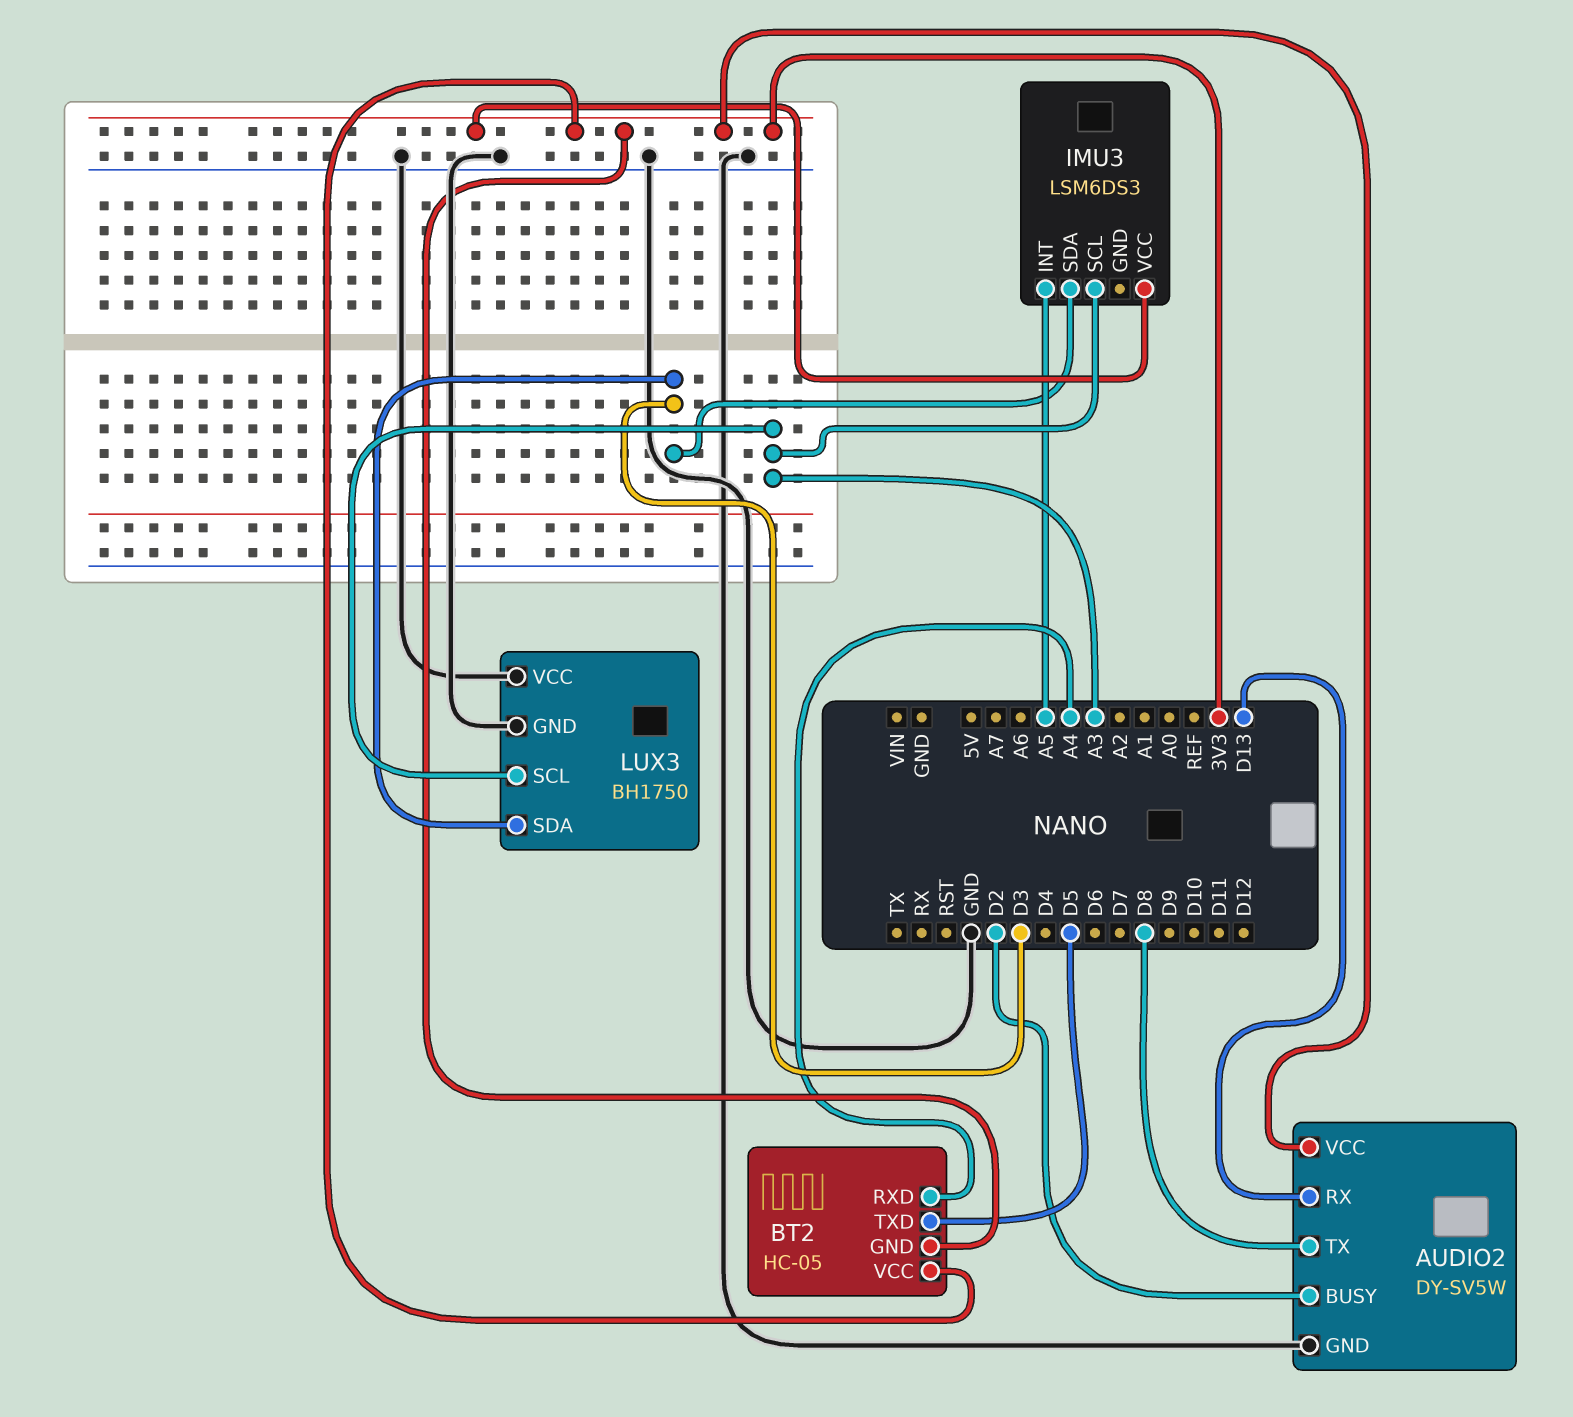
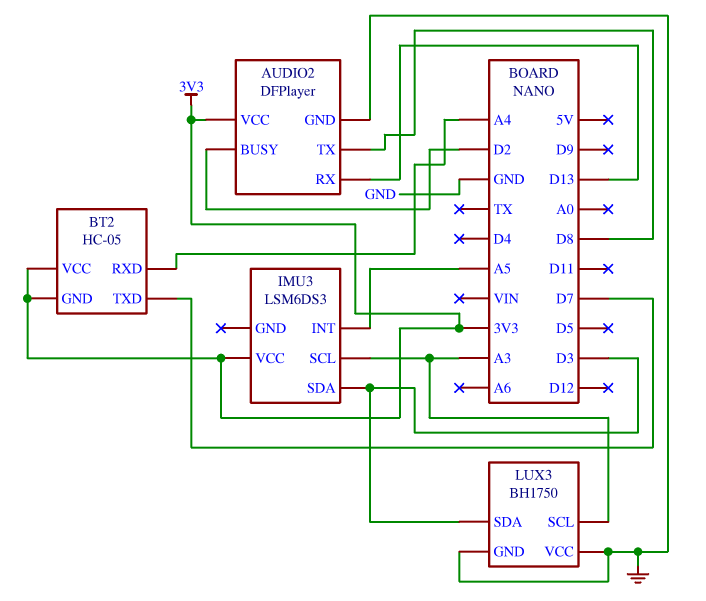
AUDIO2: DY-SV5W -> DFPlayer
BT2 pin TXD: D5 -> D7

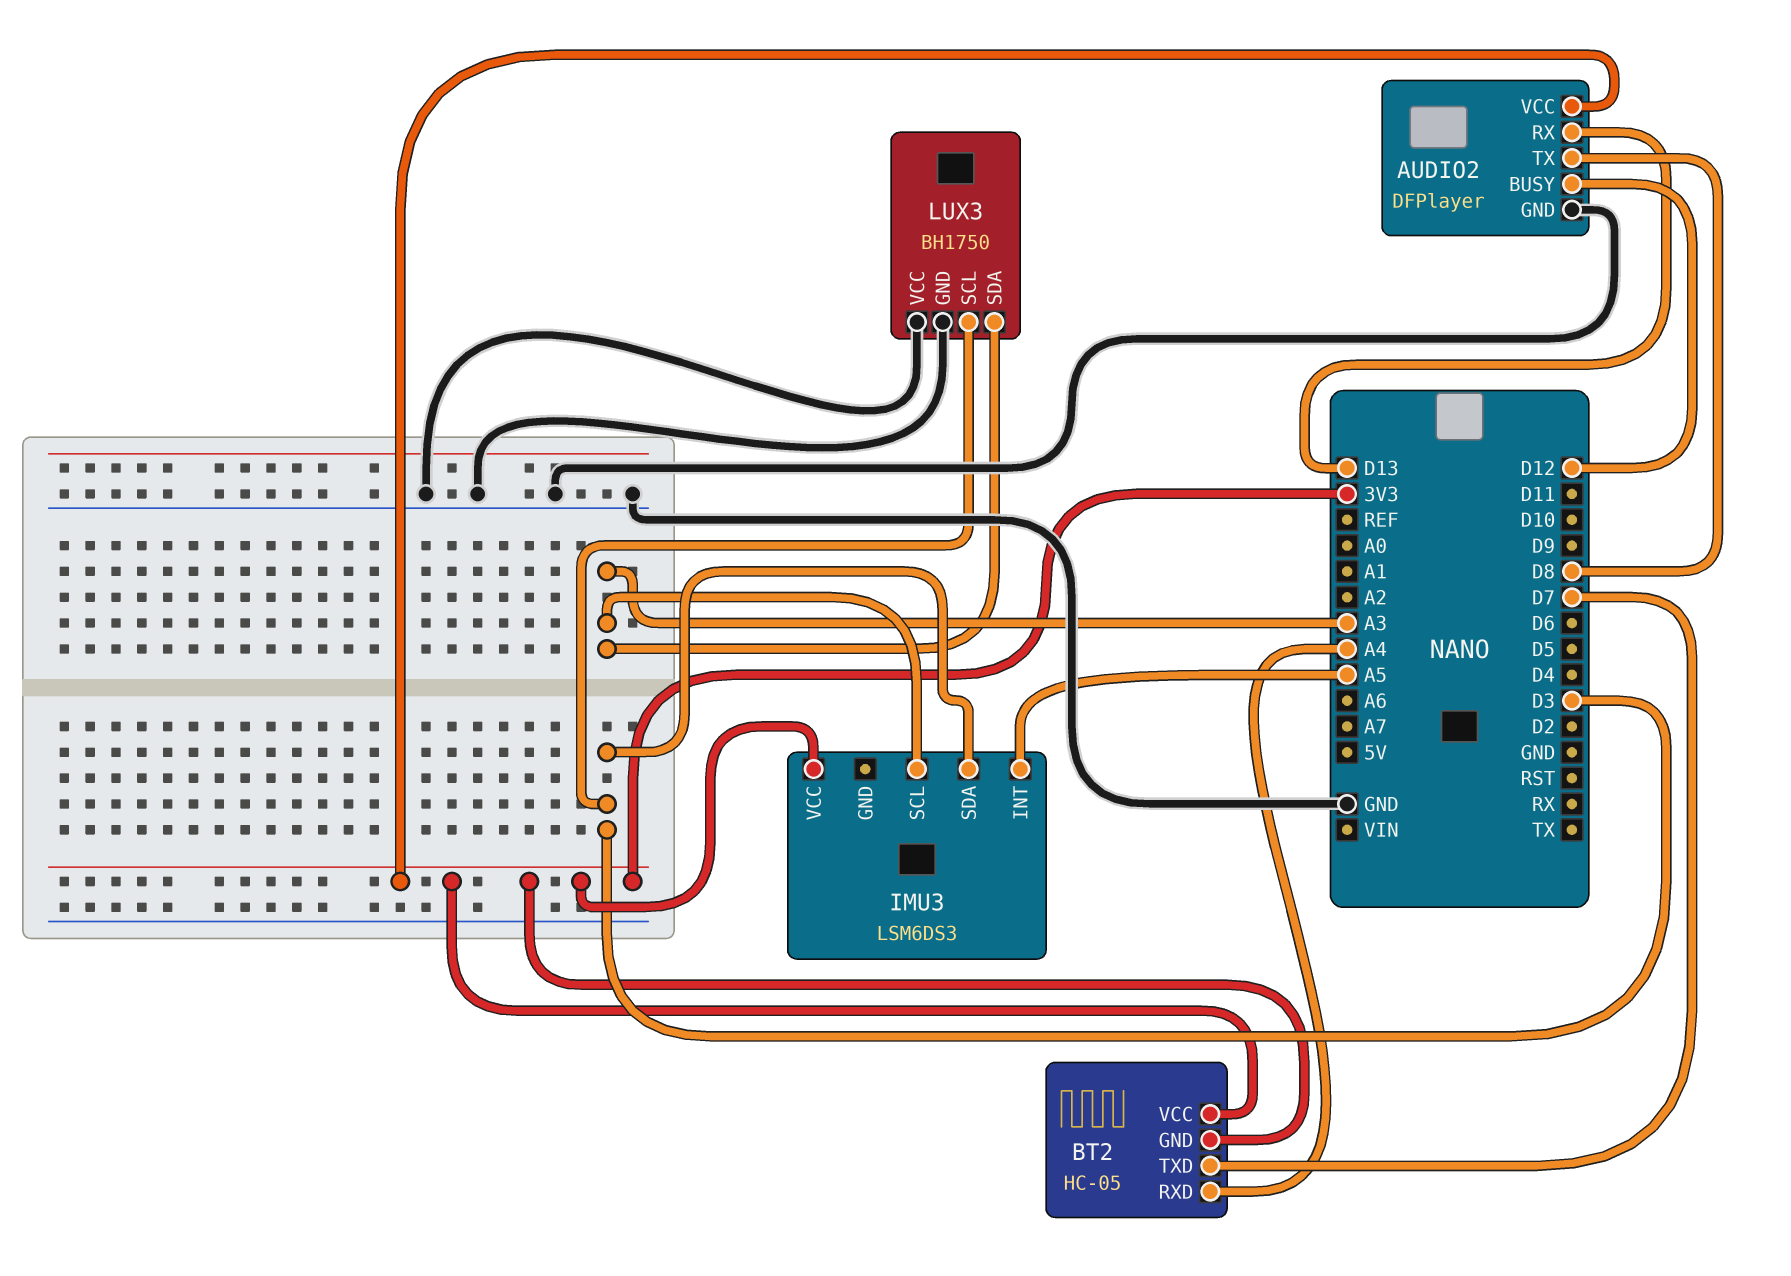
AUDIO2 pin BUSY: D2 -> D12
LUX3 pin SCL: A3 -> D3
LUX3 pin SDA: D3 -> A3

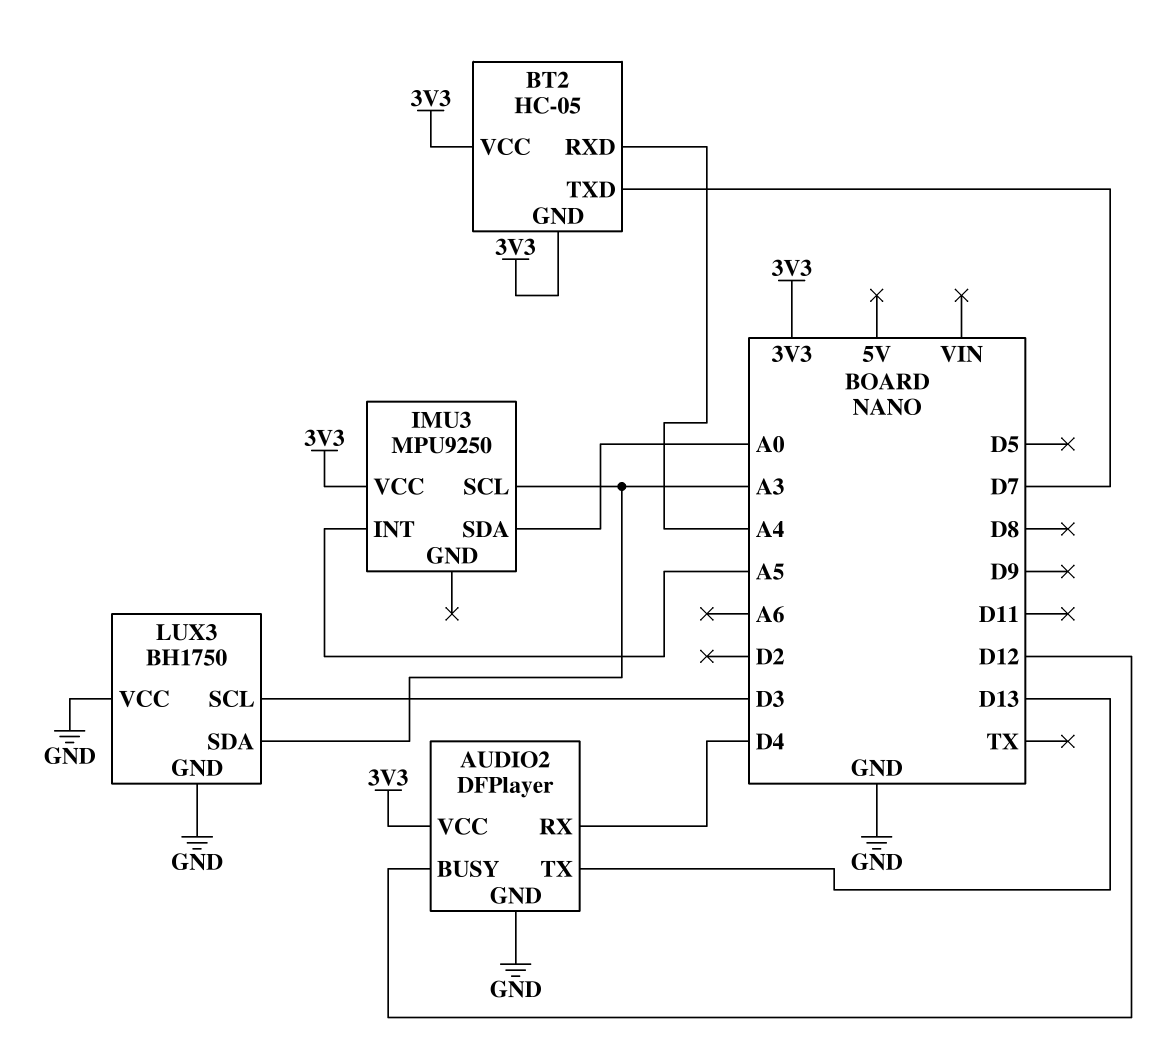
AUDIO2 pin RX: D13 -> D4
AUDIO2 pin TX: D8 -> D13
IMU3: LSM6DS3 -> MPU9250
IMU3 pin SDA: D3 -> A0

